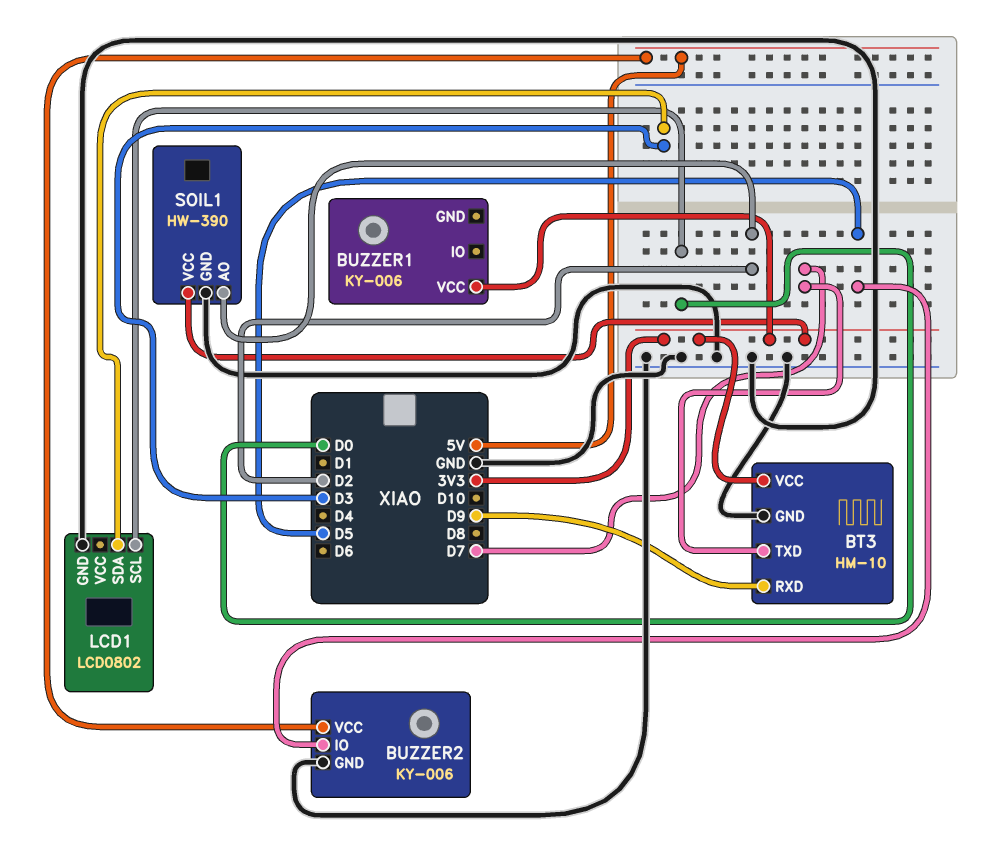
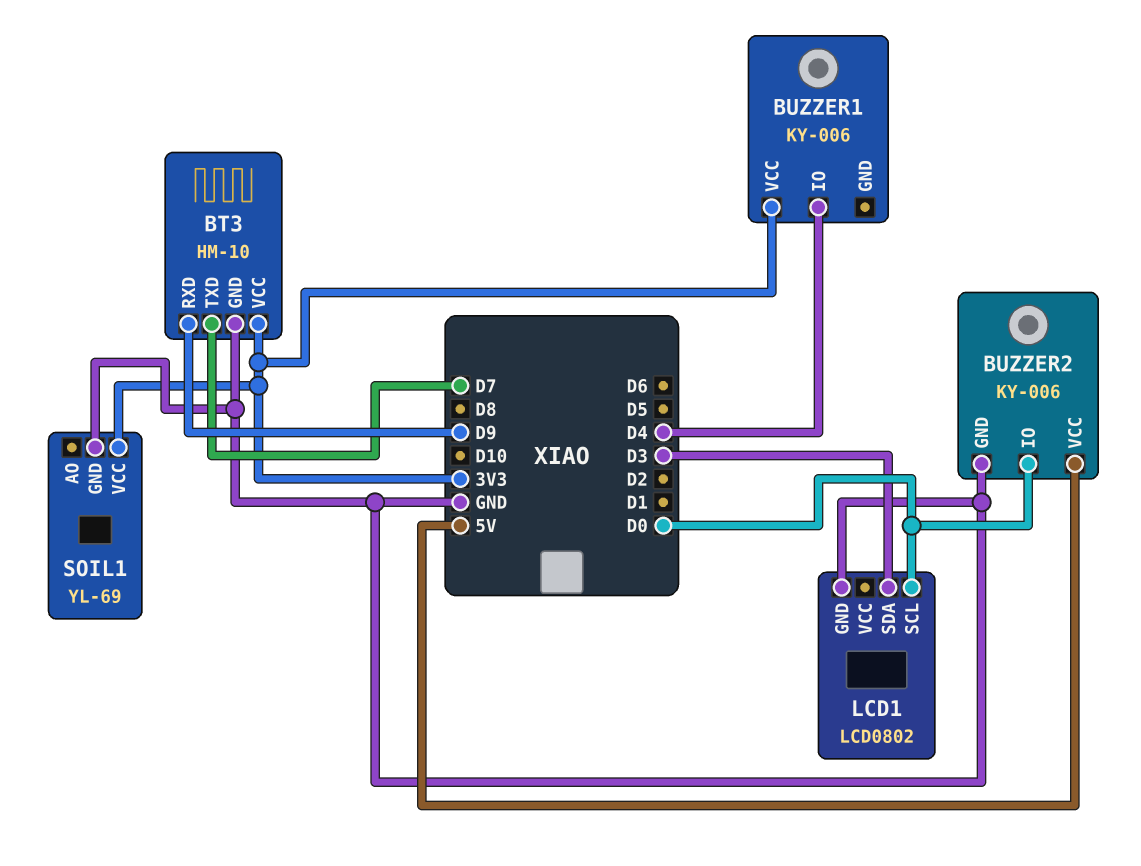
BUZZER1 pin IO: none -> D4
BUZZER2 pin IO: D5 -> D0
SOIL1: HW-390 -> YL-69
SOIL1 pin AO: D2 -> none

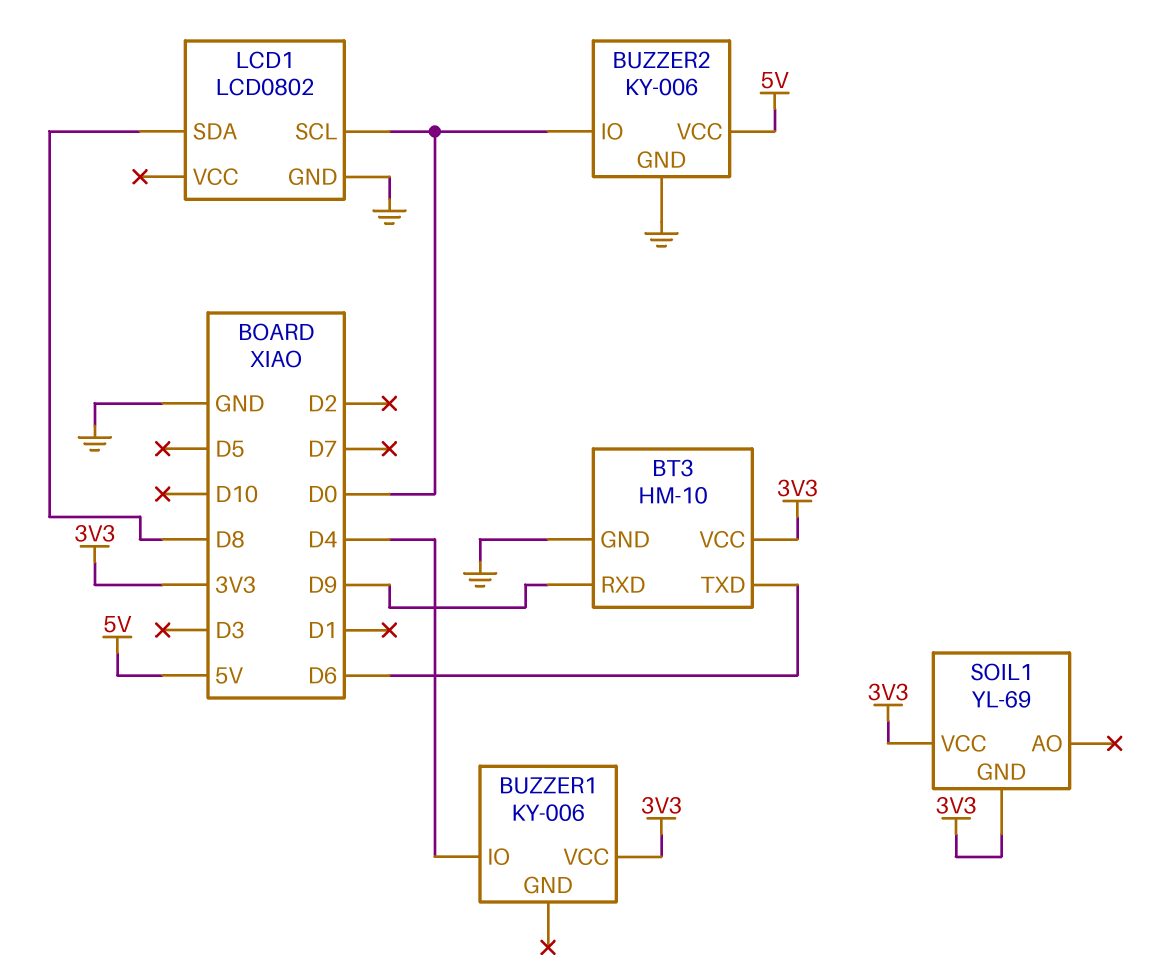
BT3 pin TXD: D7 -> D6
LCD1 pin SDA: D3 -> D8
SOIL1 pin GND: GND -> 3V3

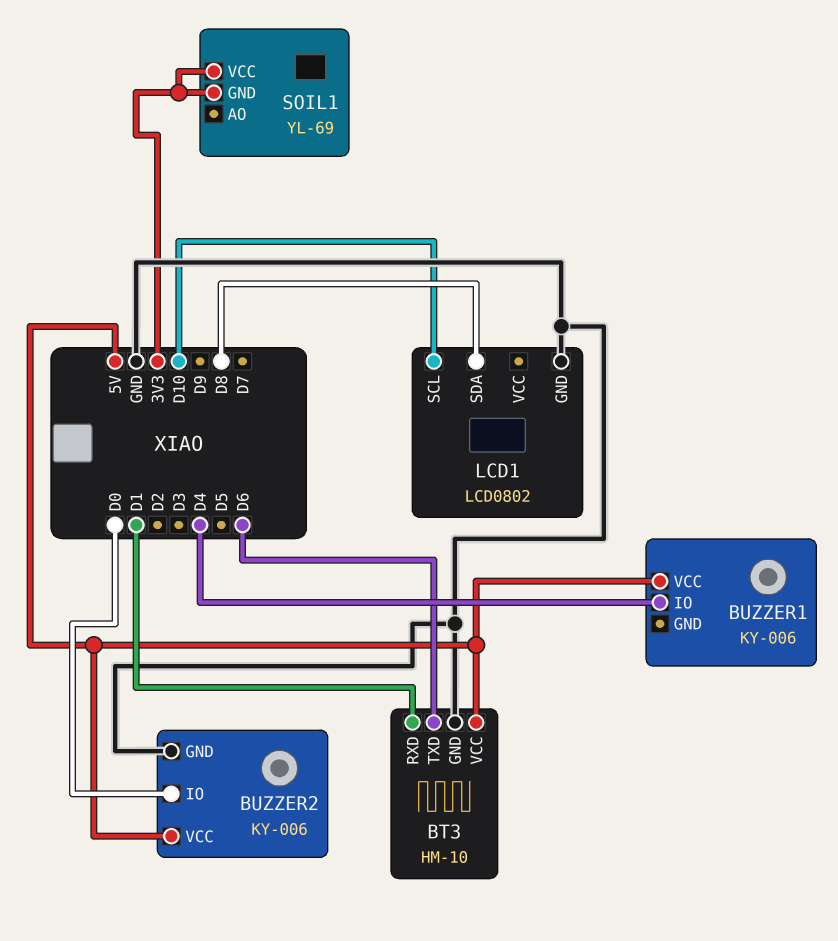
BT3 pin RXD: D9 -> D1
BT3 pin VCC: 3V3 -> 5V
BUZZER1 pin VCC: 3V3 -> 5V
LCD1 pin SCL: D0 -> D10

